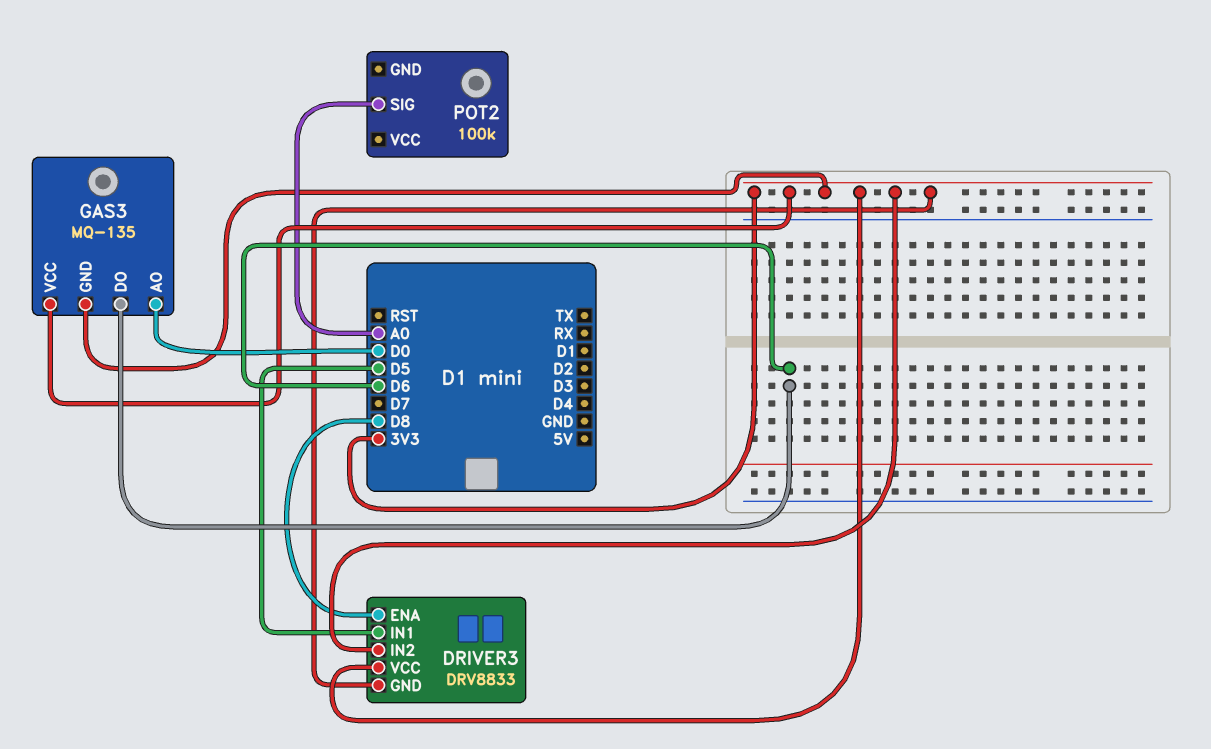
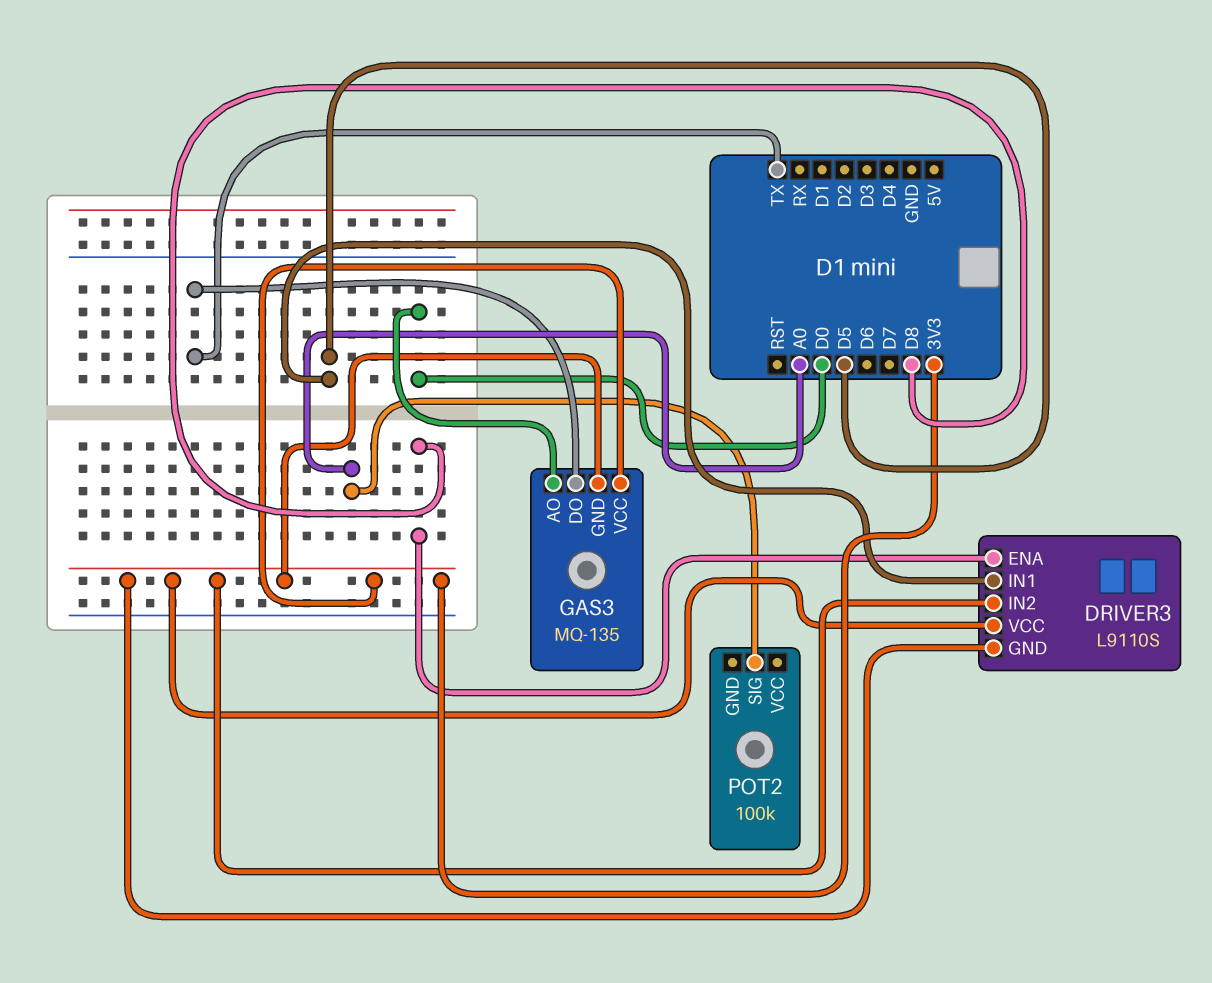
DRIVER3: DRV8833 -> L9110S
GAS3 pin DO: D6 -> TX

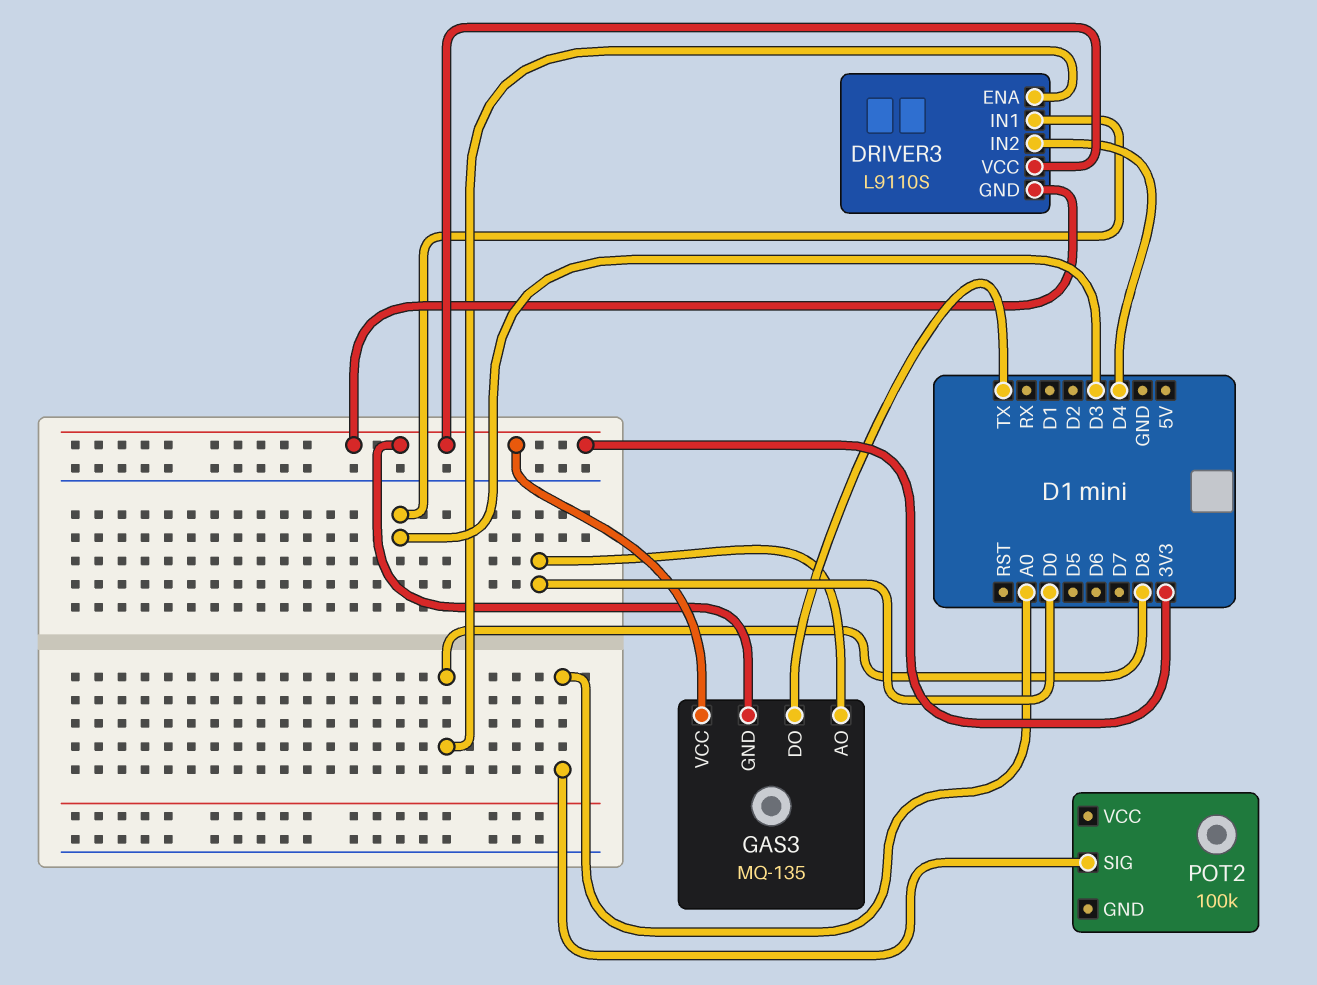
DRIVER3 pin IN1: D5 -> D3
DRIVER3 pin IN2: 3V3 -> D4

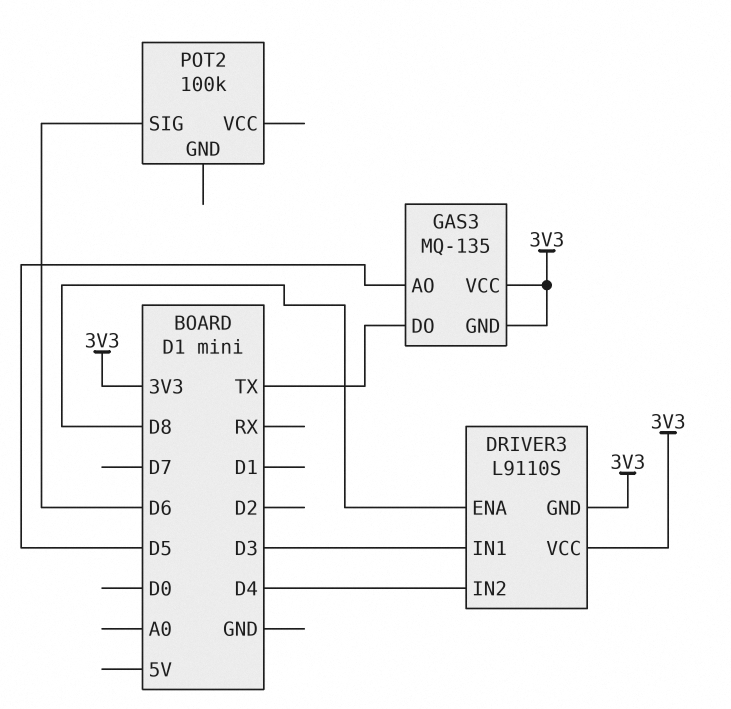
GAS3 pin AO: D0 -> D5
POT2 pin SIG: A0 -> D6

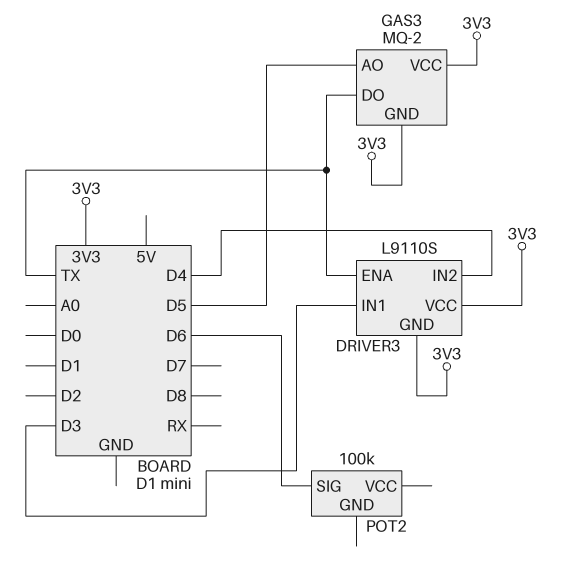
DRIVER3 pin ENA: D8 -> TX
GAS3: MQ-135 -> MQ-2

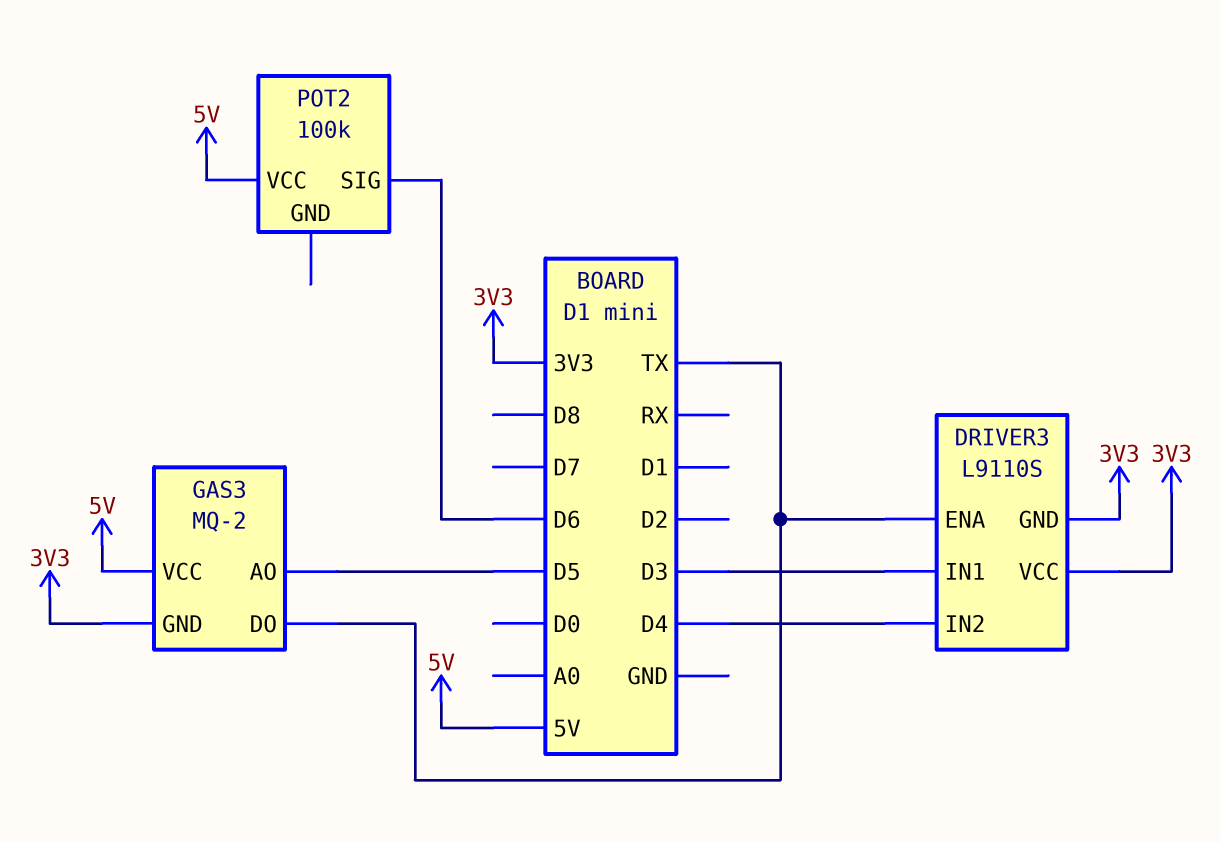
GAS3 pin VCC: 3V3 -> 5V
POT2 pin VCC: none -> 5V

